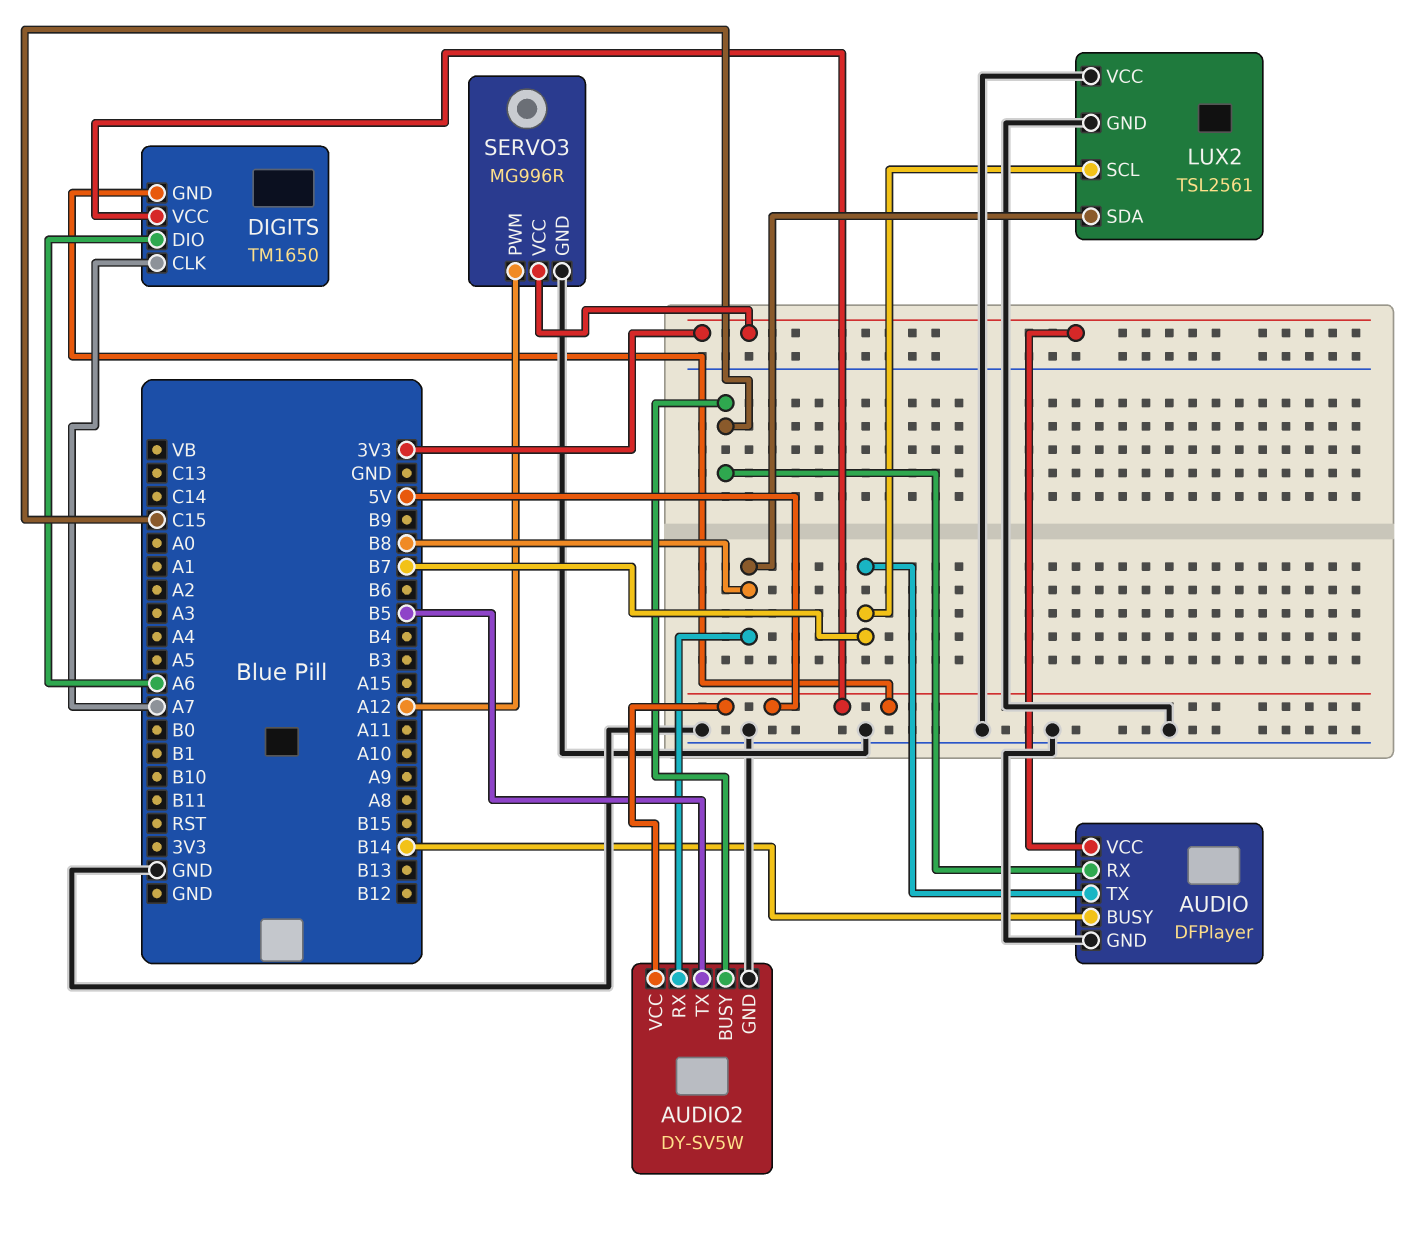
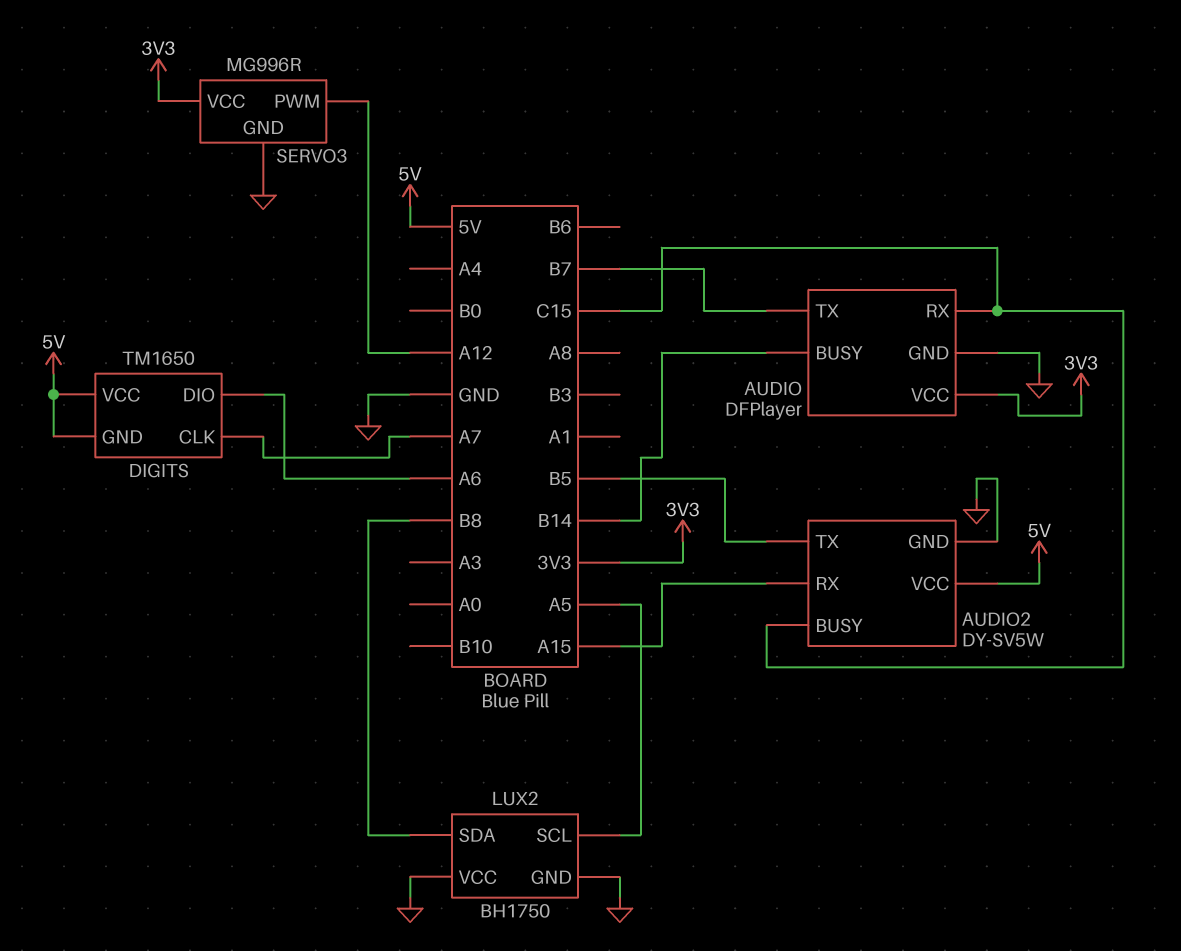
AUDIO2 pin RX: B8 -> A15
LUX2: TSL2561 -> BH1750
LUX2 pin SCL: B7 -> A5

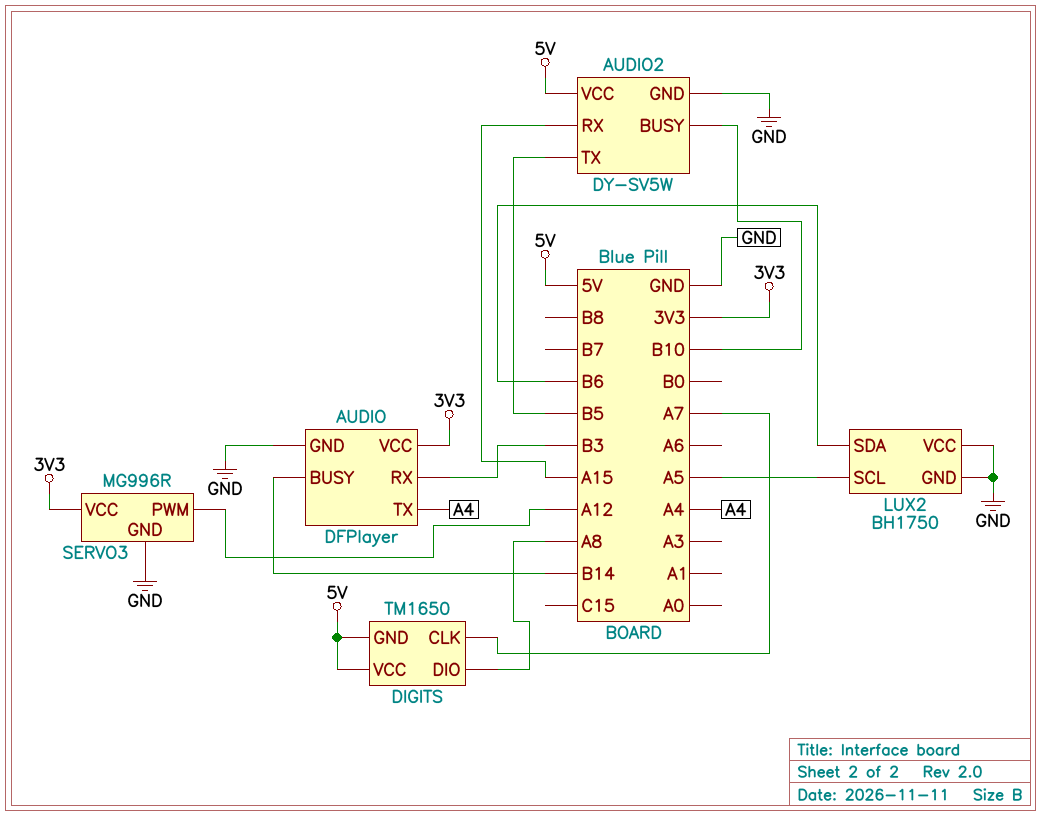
AUDIO pin RX: C15 -> B3
AUDIO pin TX: B7 -> A4
AUDIO2 pin BUSY: C15 -> B10
DIGITS pin DIO: A6 -> A8
LUX2 pin SDA: B8 -> B6

